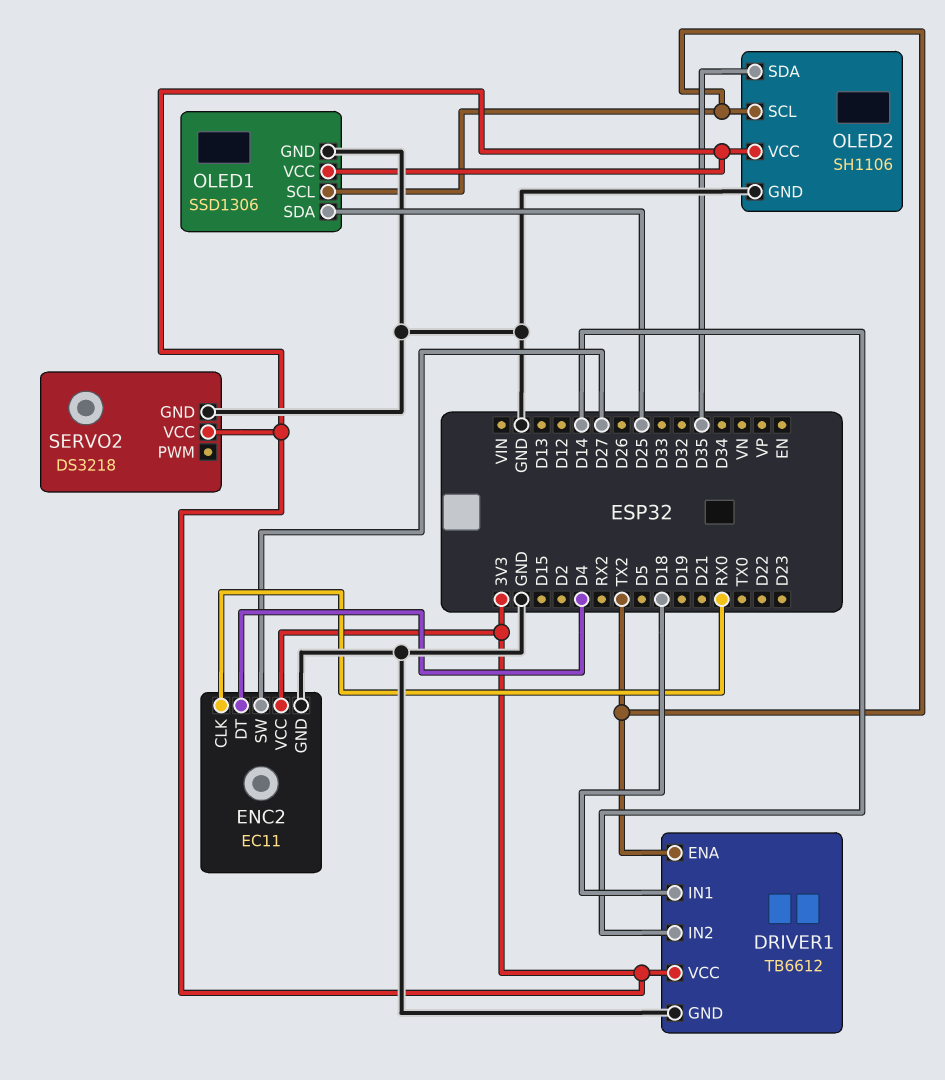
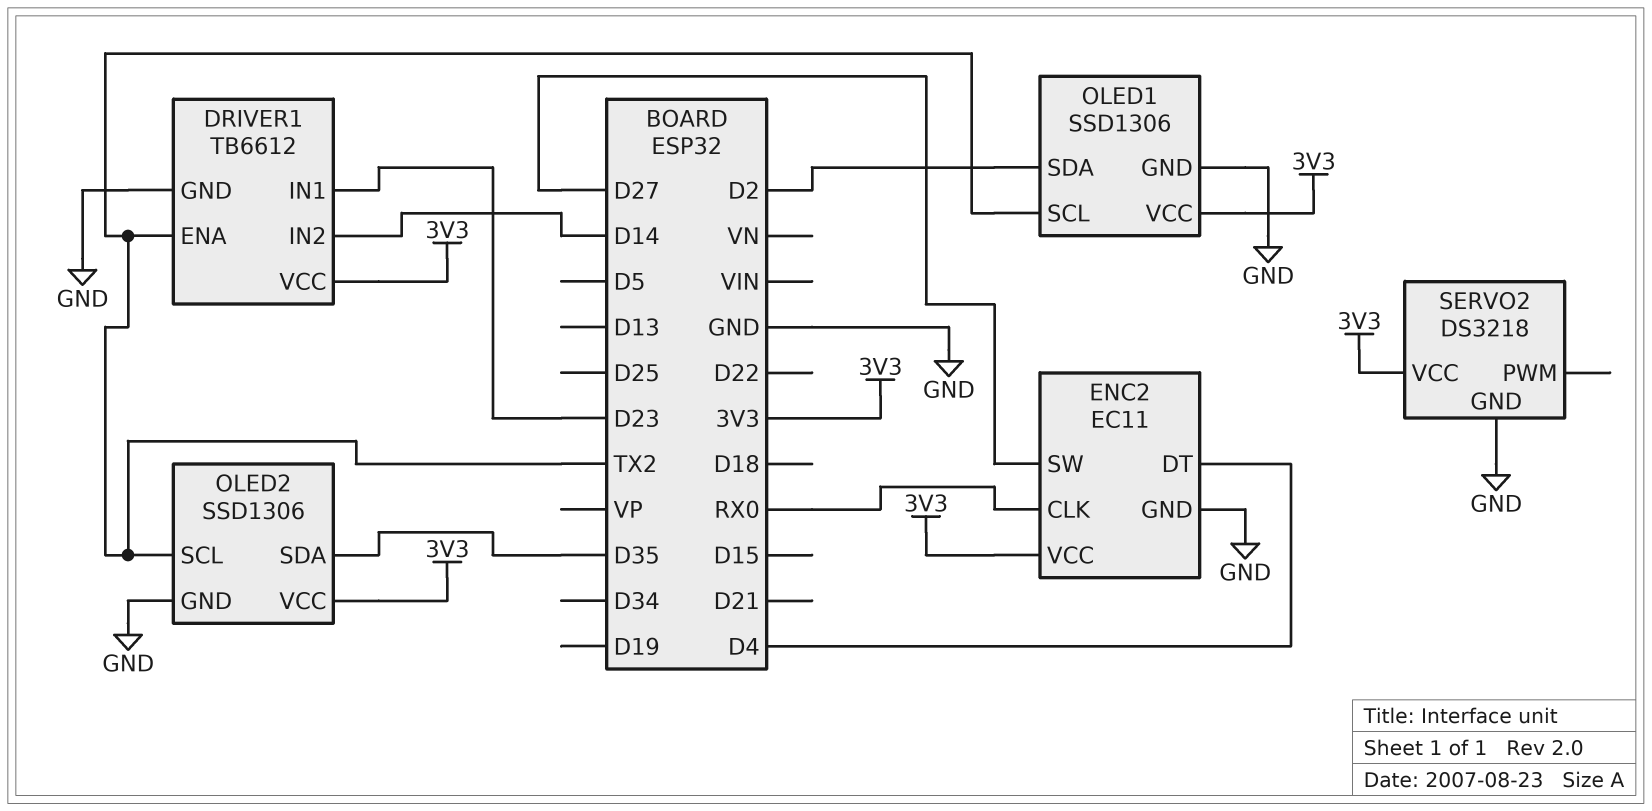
DRIVER1 pin IN1: D18 -> D23
OLED1 pin SDA: D25 -> D2
OLED2: SH1106 -> SSD1306

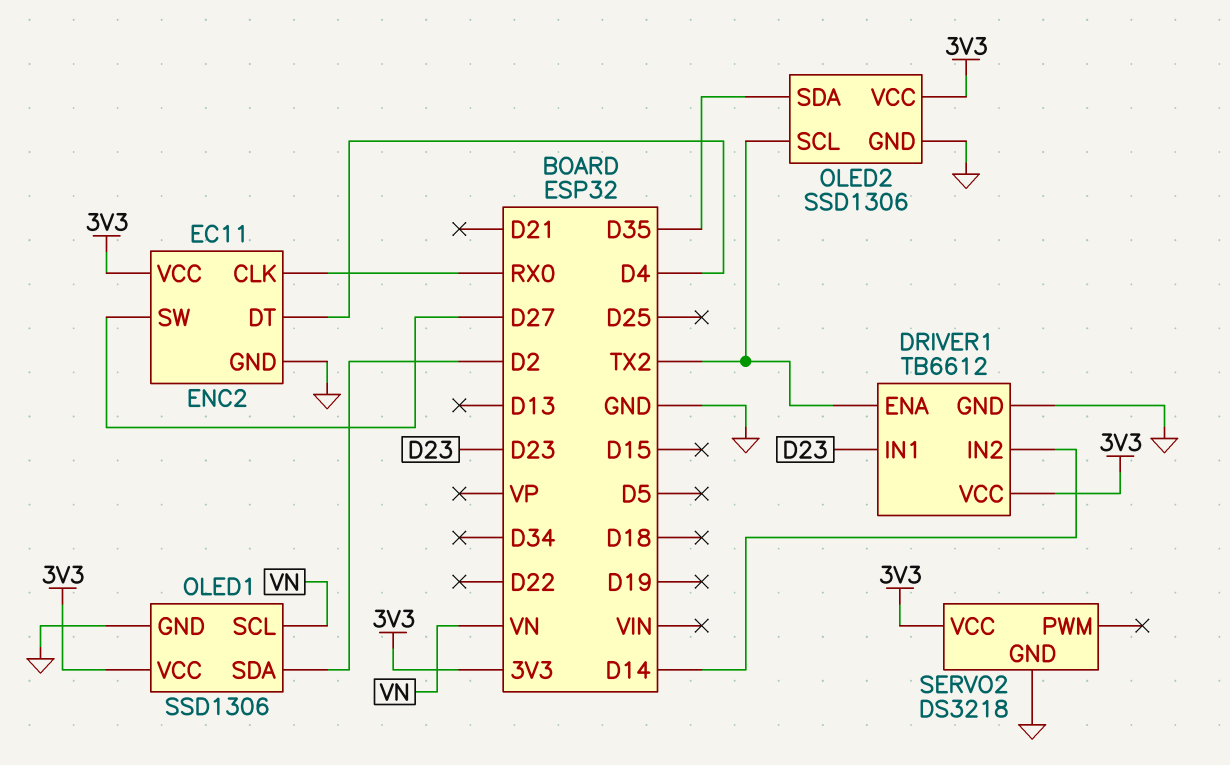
OLED1 pin SCL: TX2 -> VN

